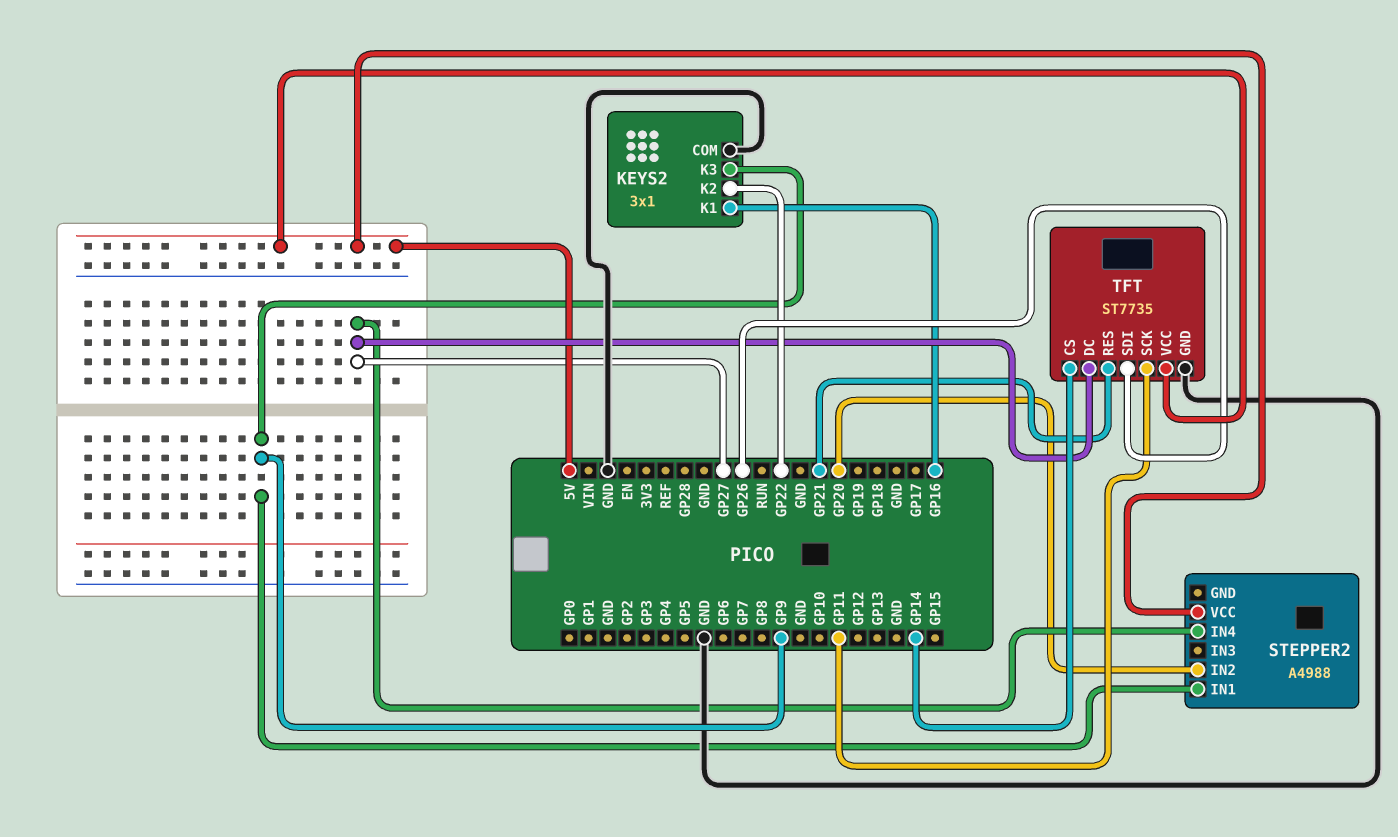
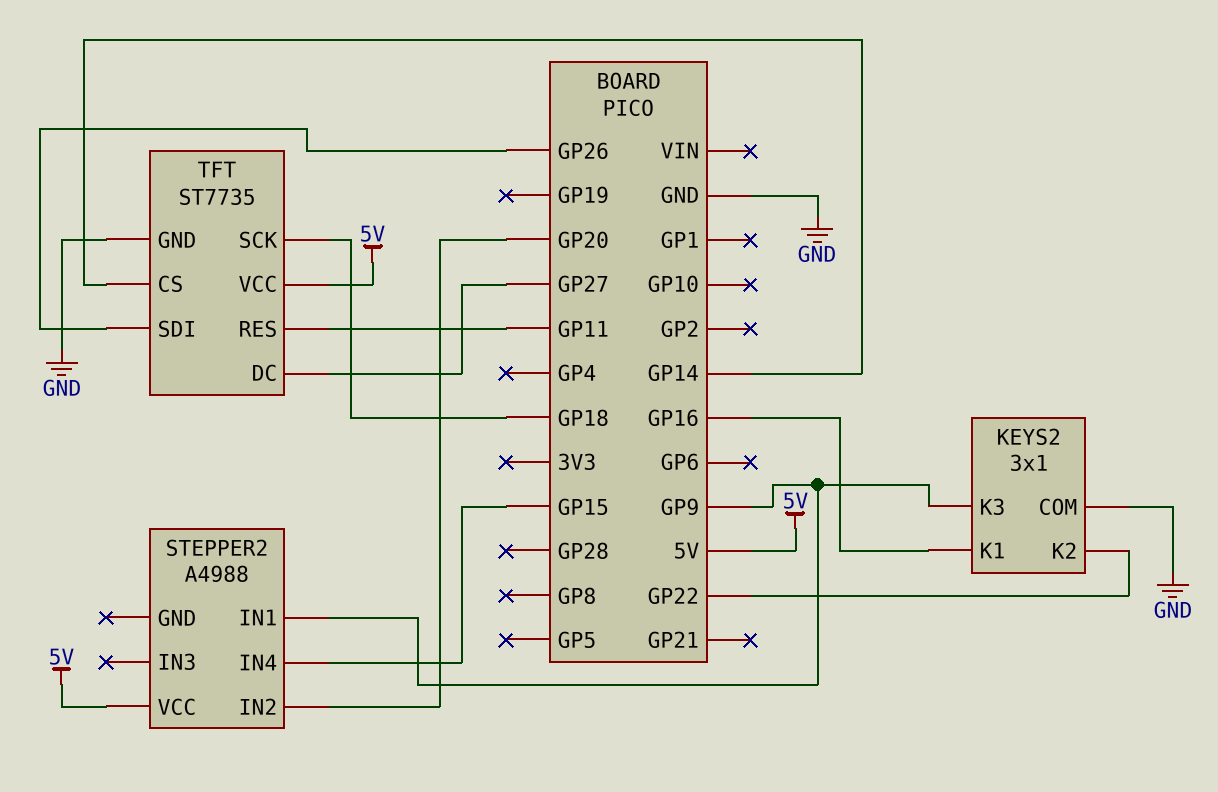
STEPPER2 pin IN4: GP27 -> GP15
TFT pin RES: GP21 -> GP11
TFT pin SCK: GP11 -> GP18

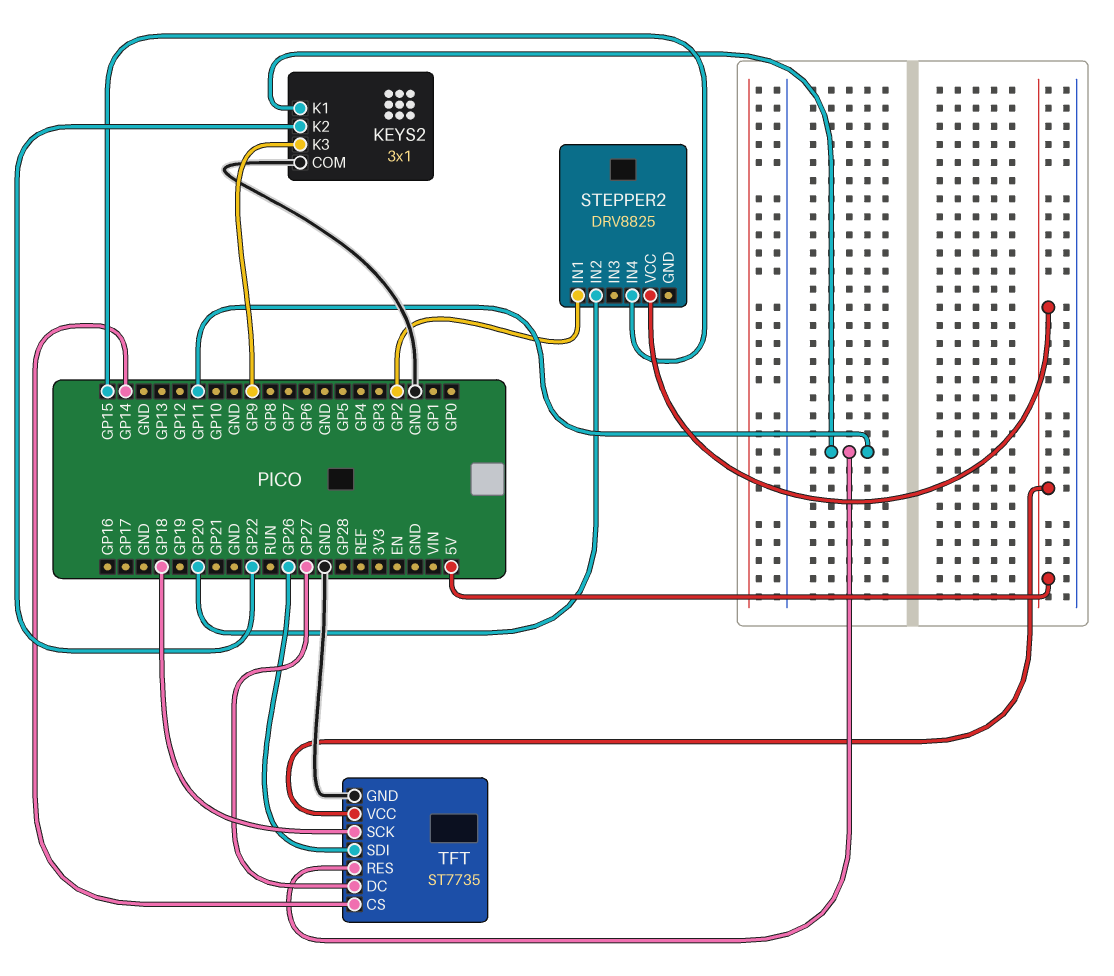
KEYS2 pin K1: GP16 -> GP11
STEPPER2: A4988 -> DRV8825
STEPPER2 pin IN1: GP9 -> GP2

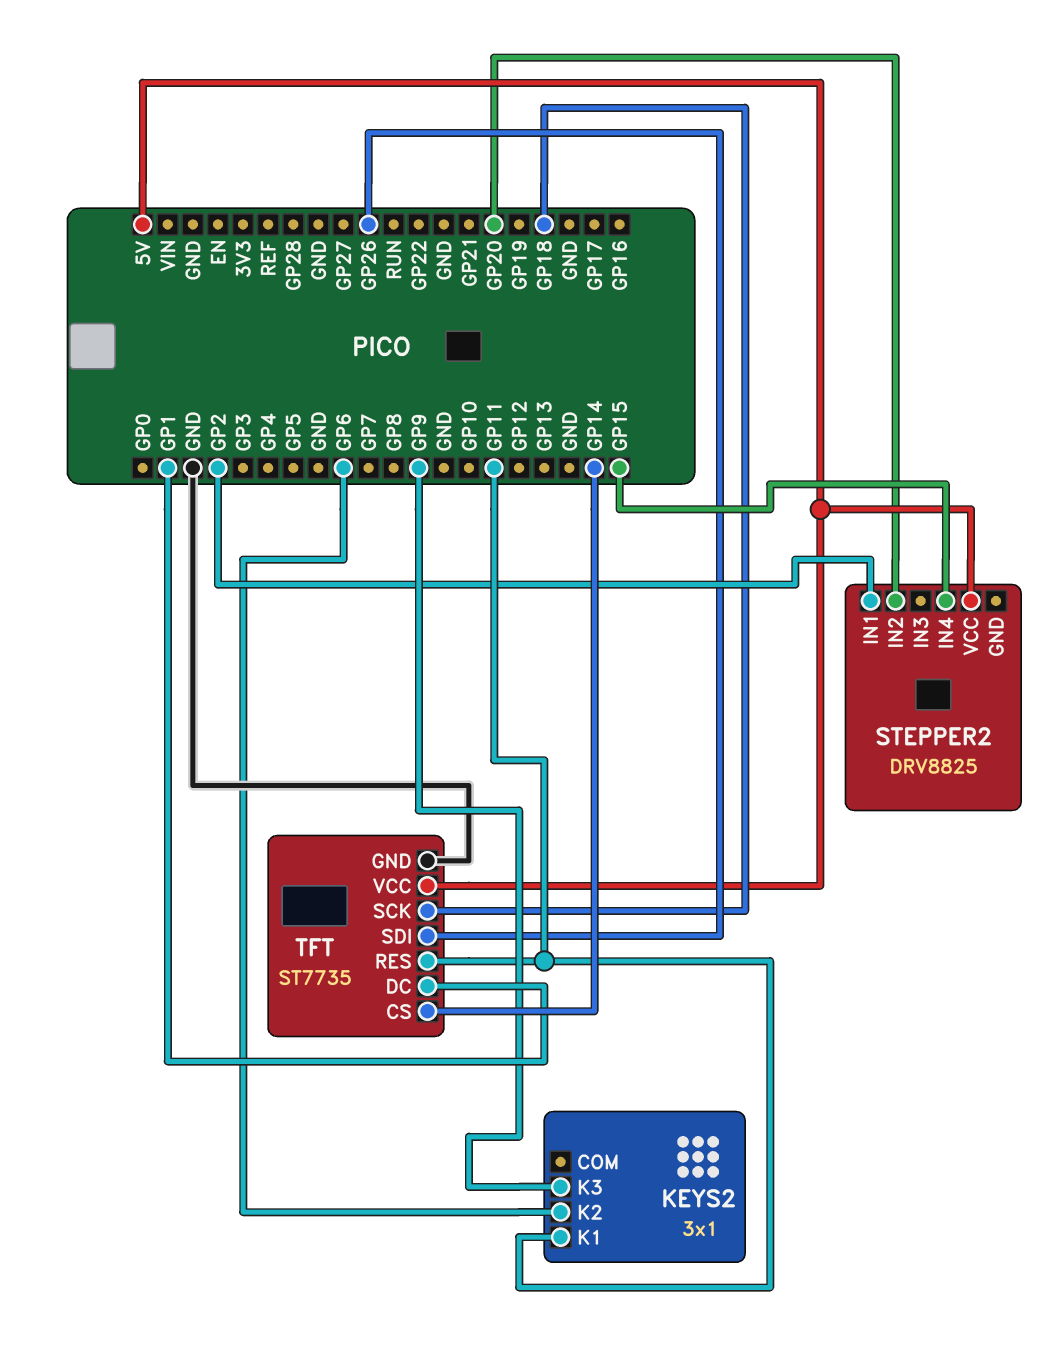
KEYS2 pin COM: GND -> none
KEYS2 pin K2: GP22 -> GP6
TFT pin DC: GP27 -> GP1

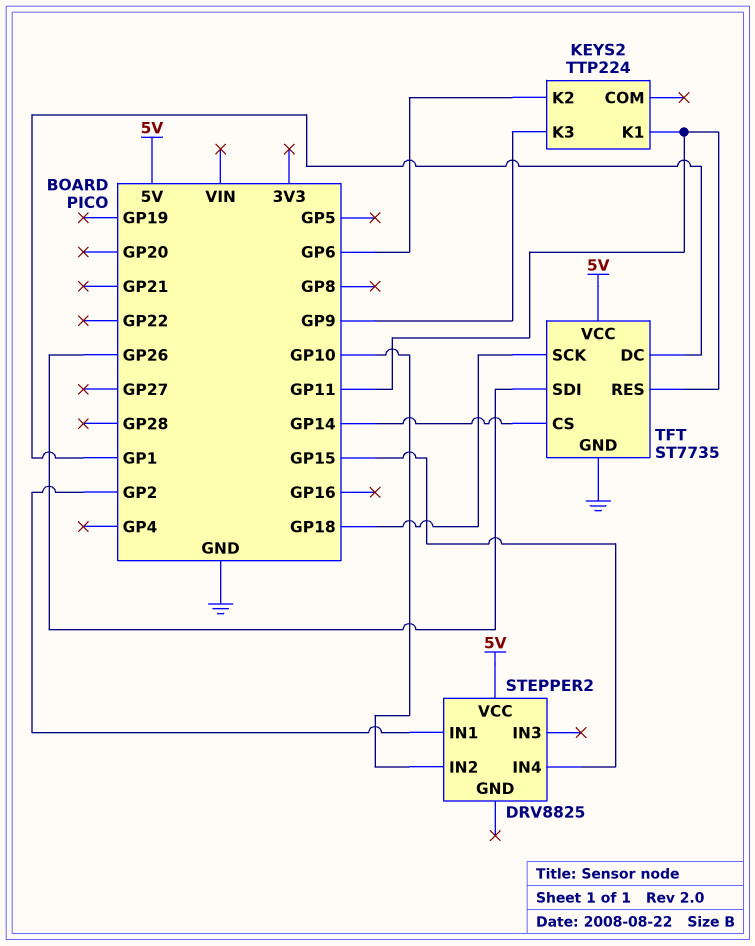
KEYS2: 3x1 -> TTP224
STEPPER2 pin IN2: GP20 -> GP10

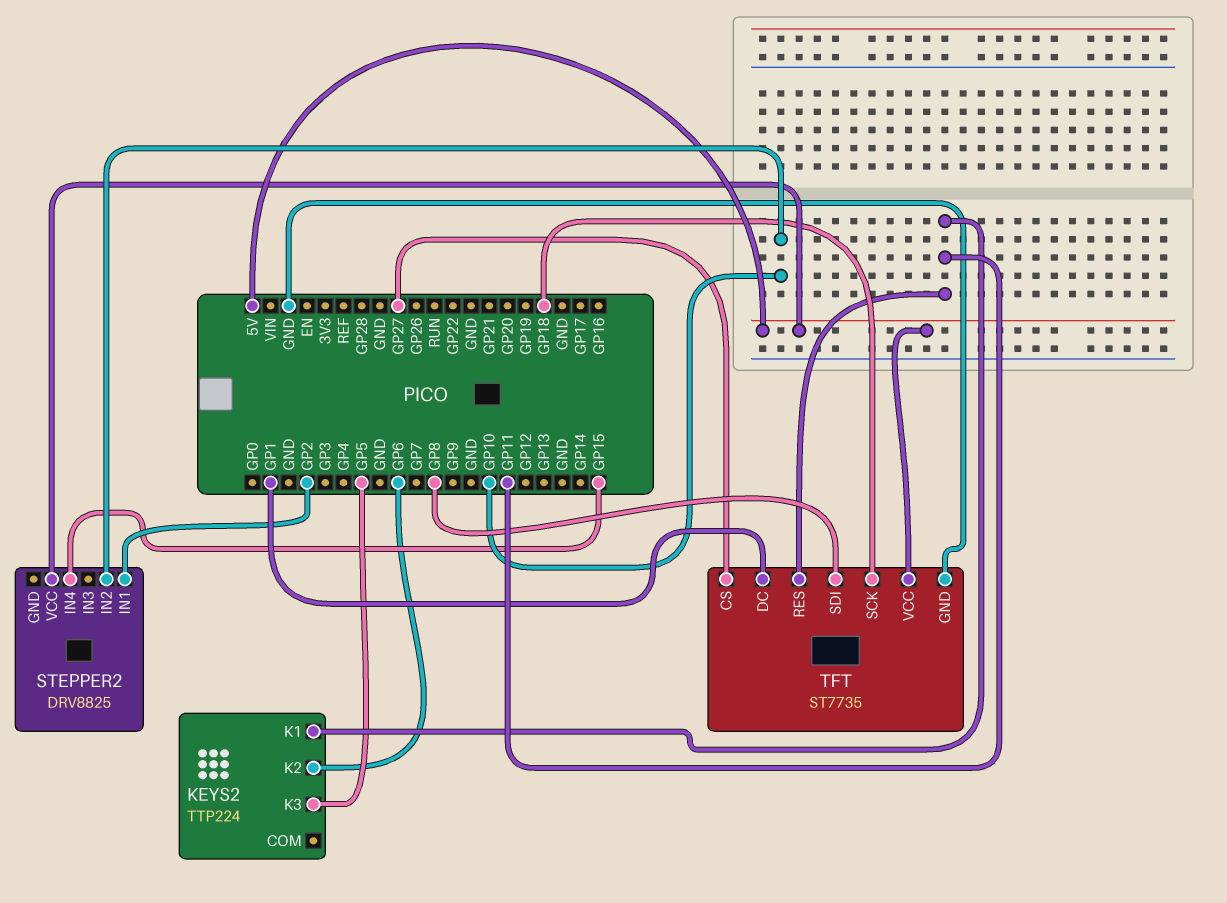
KEYS2 pin K3: GP9 -> GP5
TFT pin CS: GP14 -> GP27
TFT pin SDI: GP26 -> GP8

